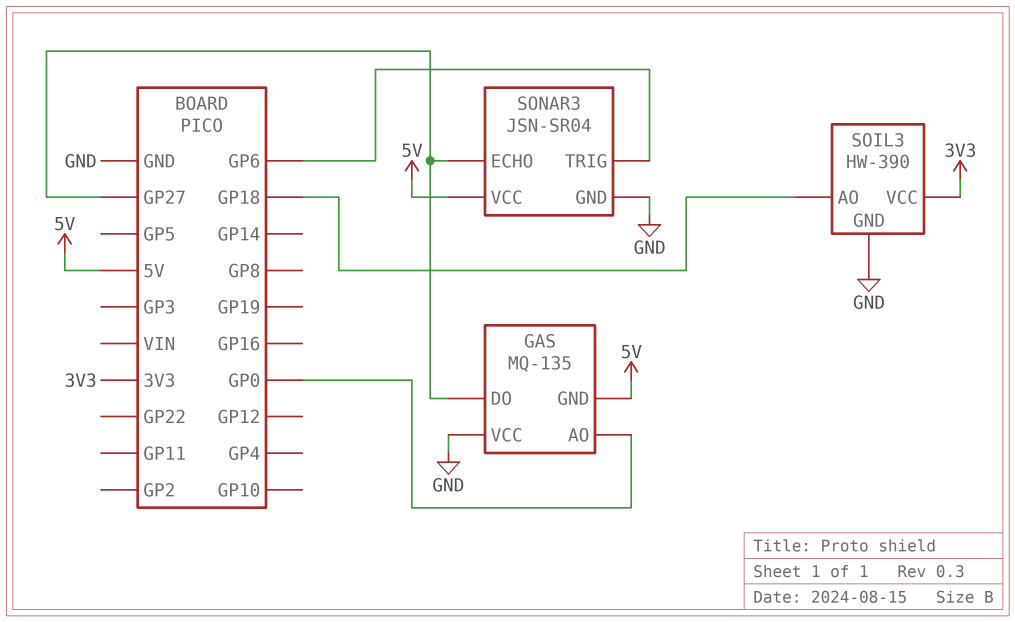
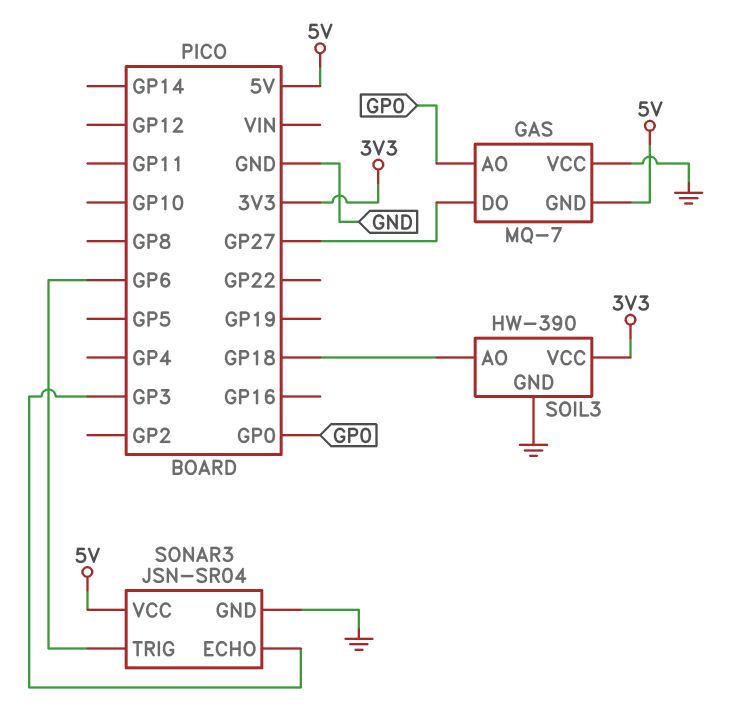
GAS: MQ-135 -> MQ-7
SONAR3 pin ECHO: GP27 -> GP3

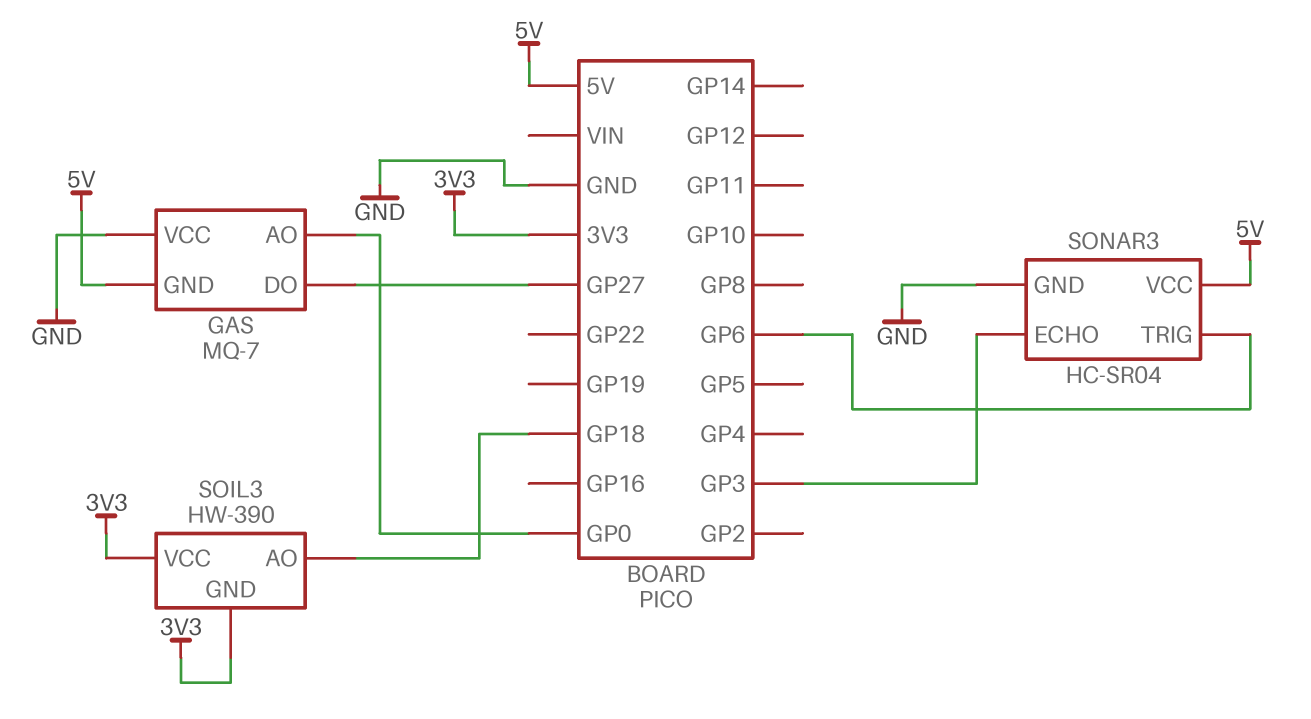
SOIL3 pin GND: GND -> 3V3
SONAR3: JSN-SR04 -> HC-SR04

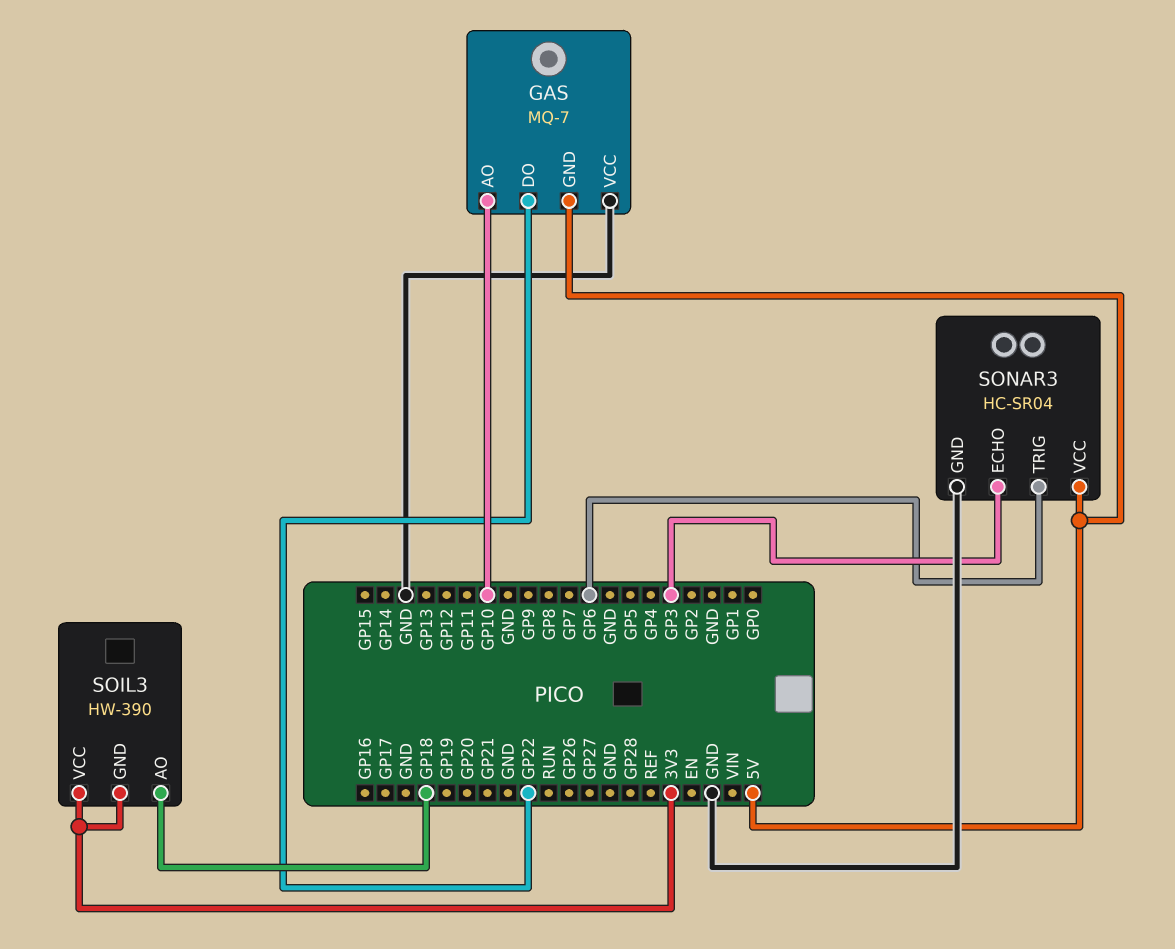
GAS pin AO: GP0 -> GP10
GAS pin DO: GP27 -> GP22

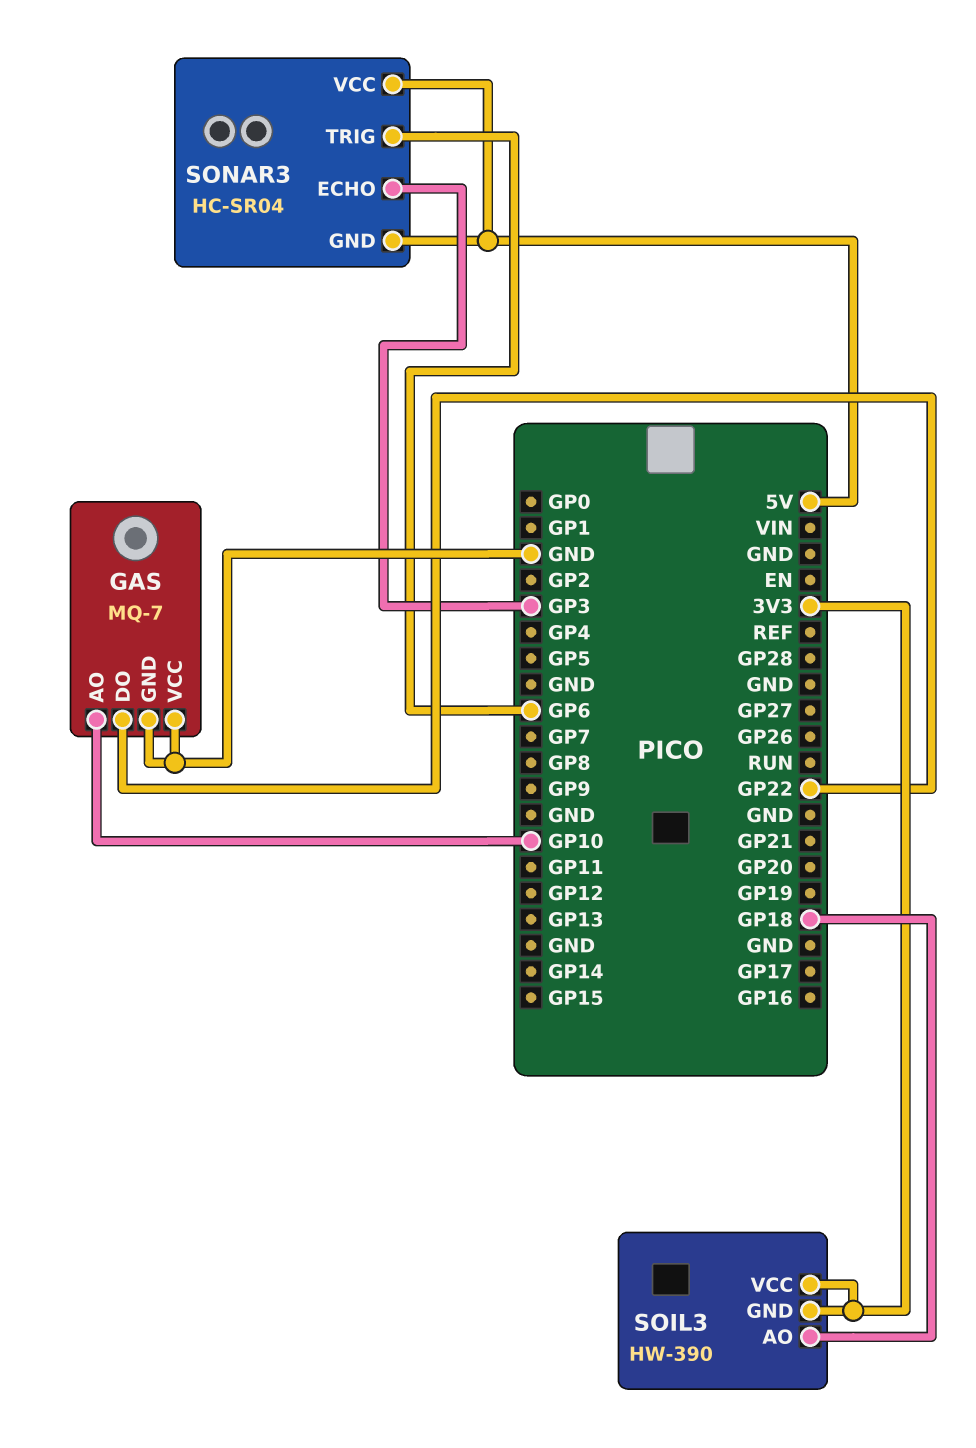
GAS pin GND: 5V -> GND
SONAR3 pin GND: GND -> 5V

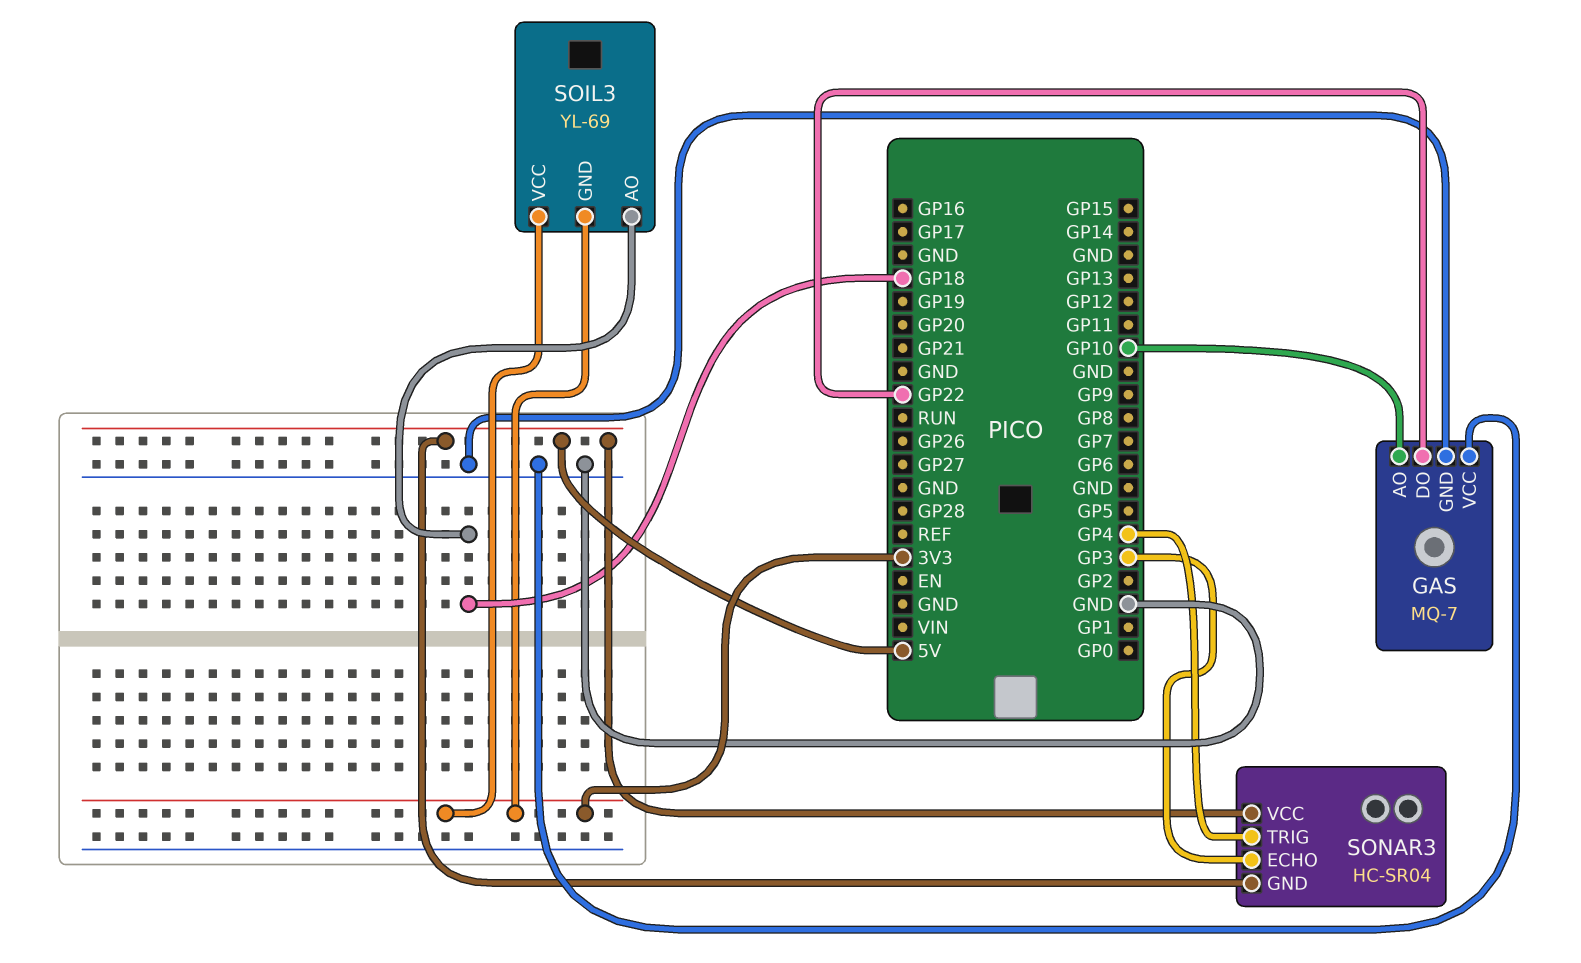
SOIL3: HW-390 -> YL-69
SONAR3 pin TRIG: GP6 -> GP4

